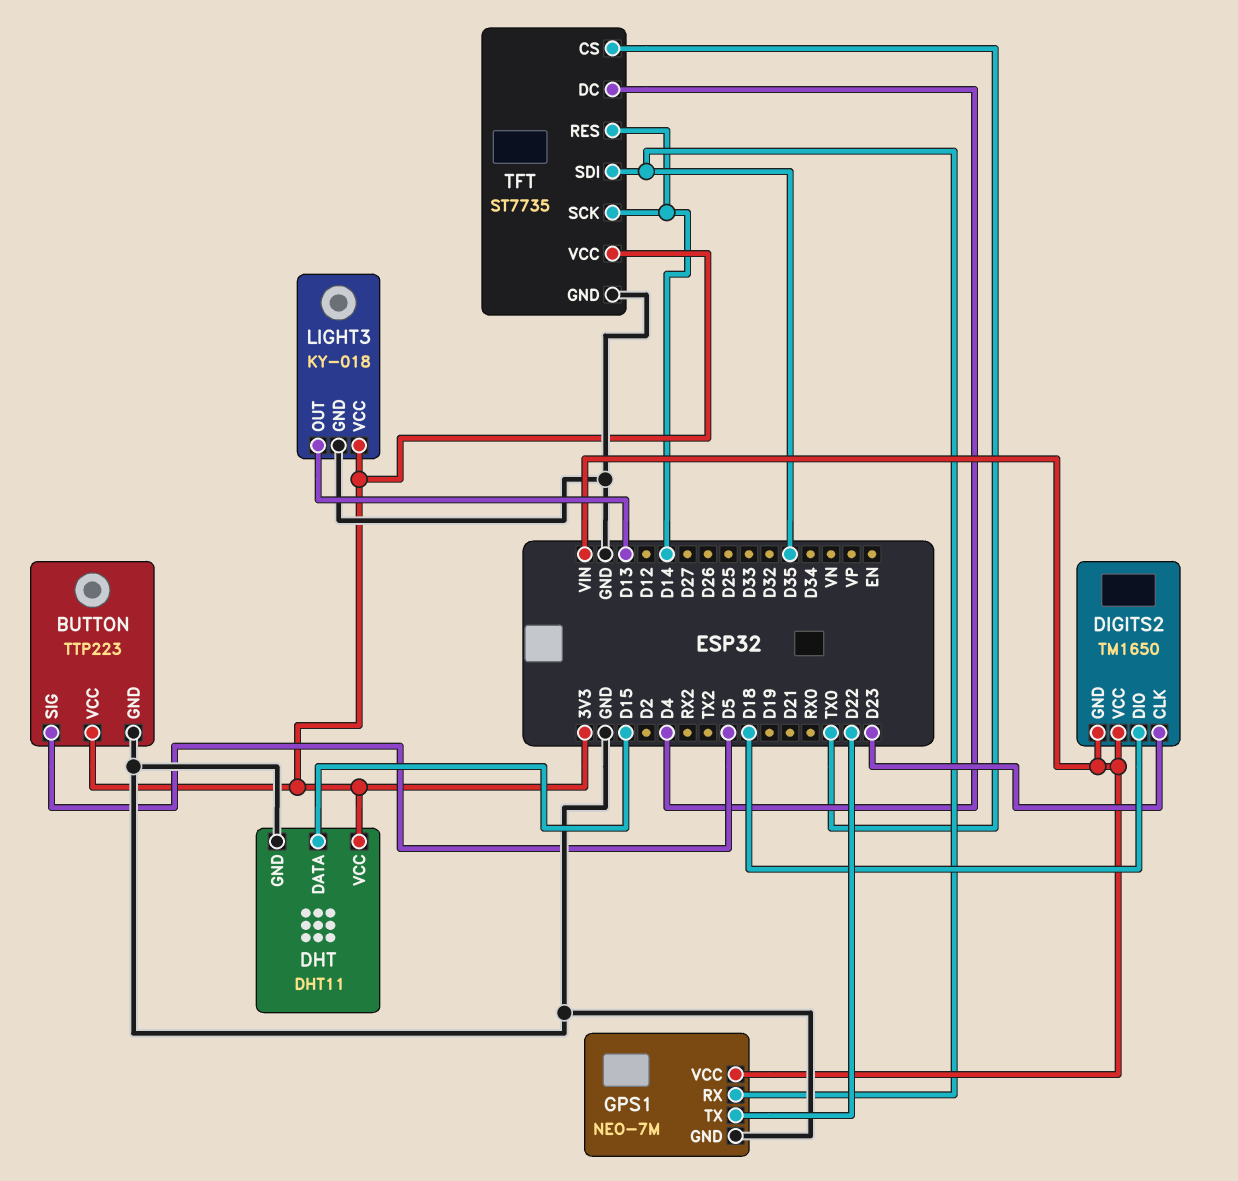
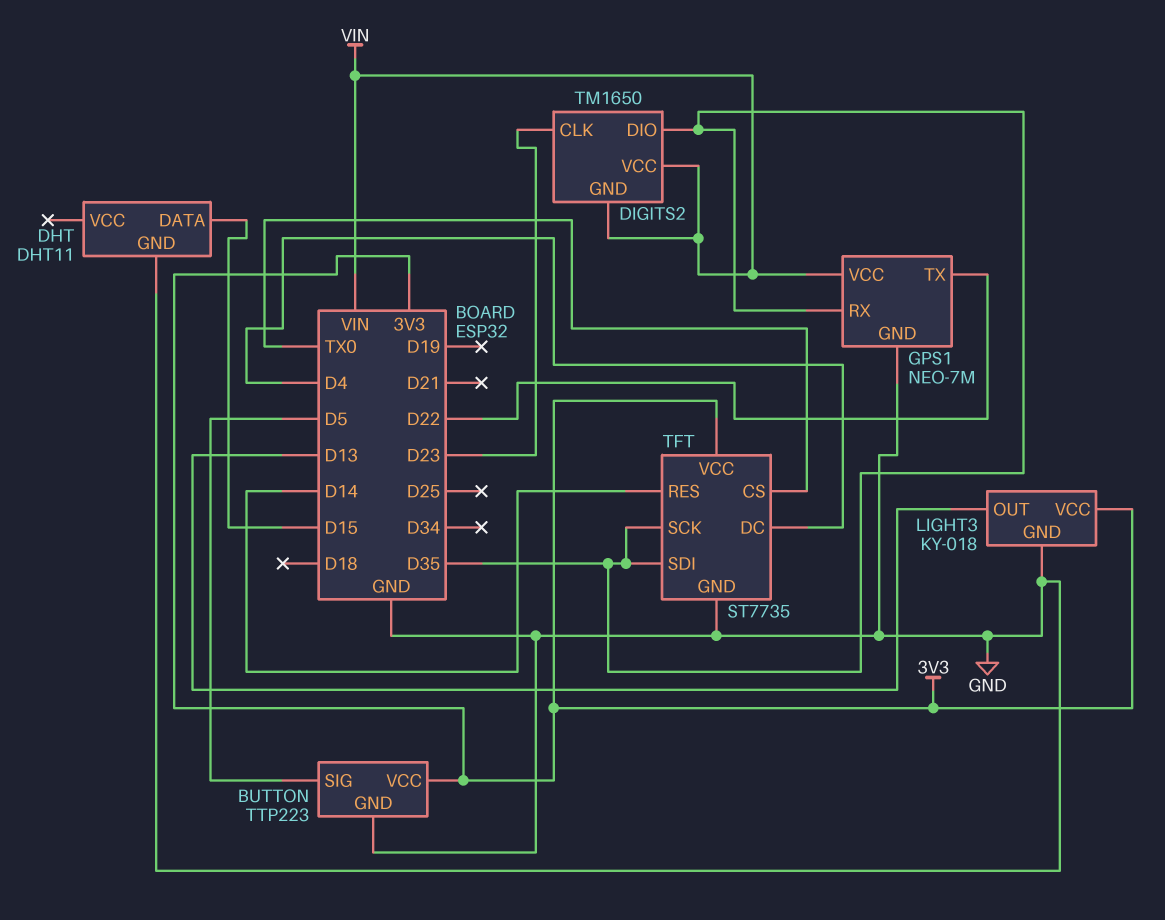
DHT pin VCC: 3V3 -> none
DIGITS2 pin DIO: D18 -> D35
TFT pin SCK: D14 -> D35

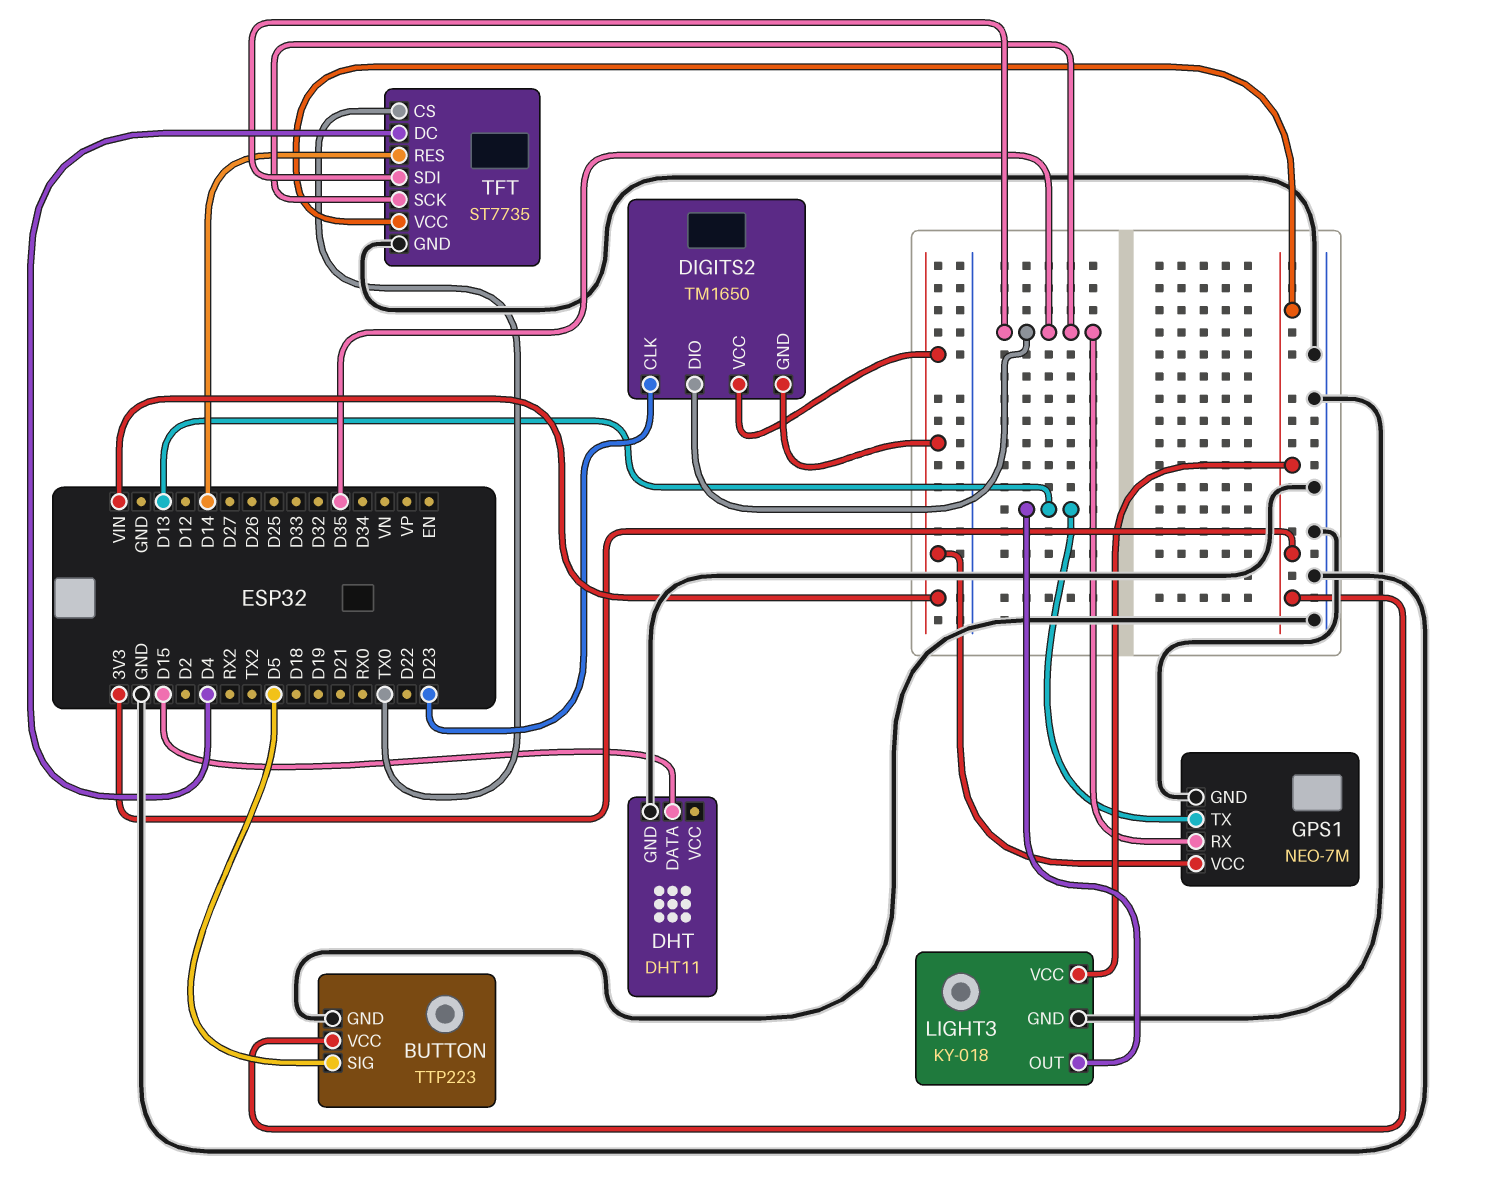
GPS1 pin TX: D22 -> D13

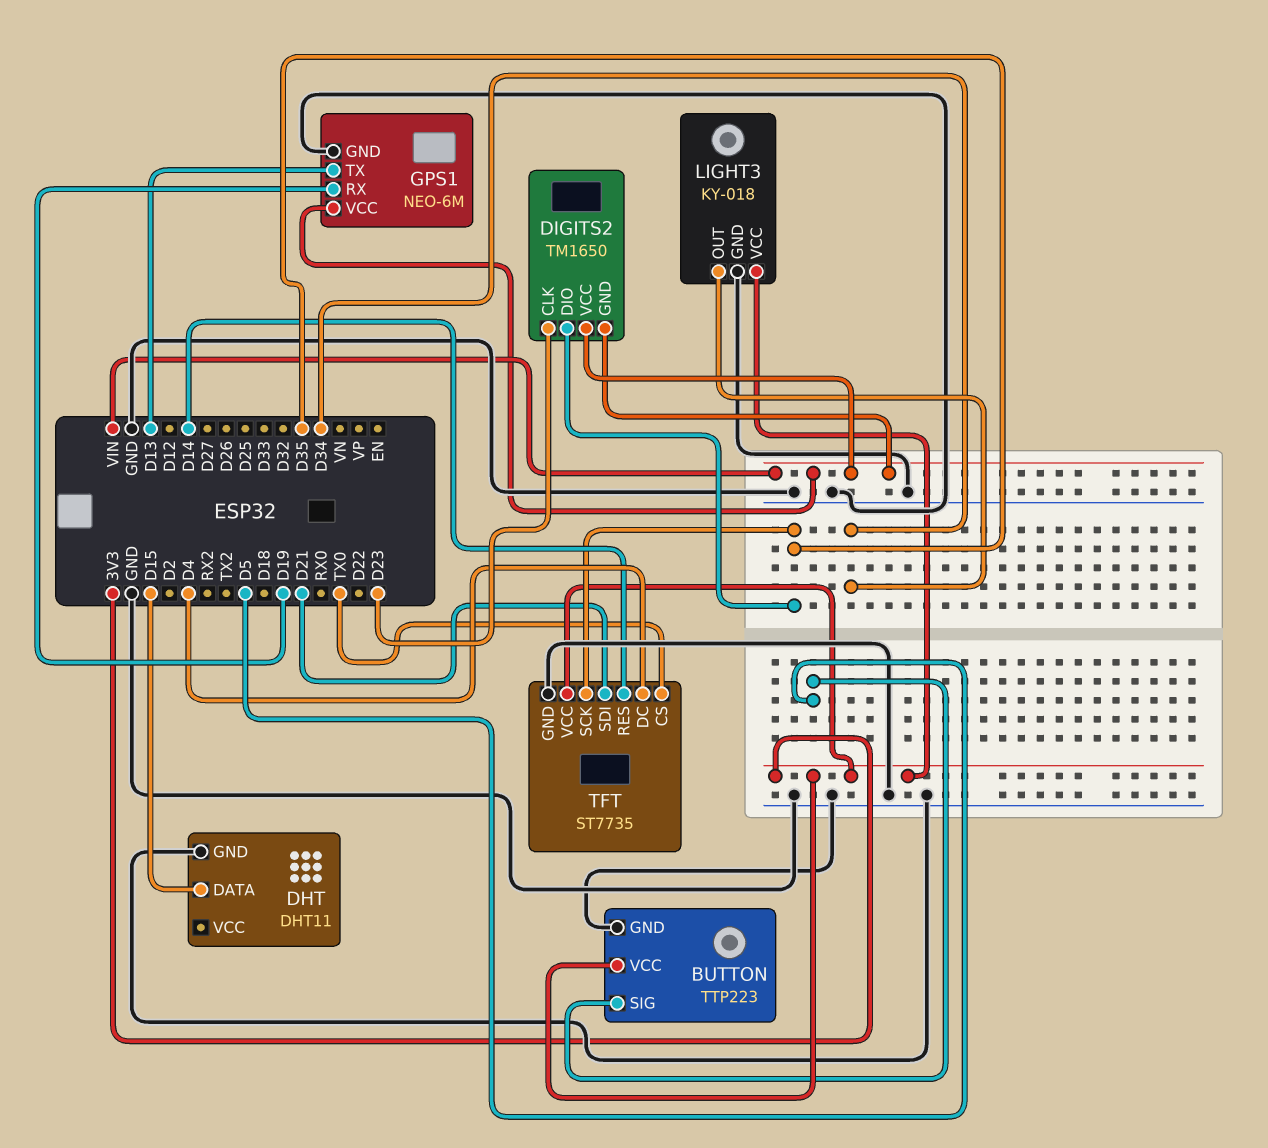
GPS1: NEO-7M -> NEO-6M
GPS1 pin RX: D35 -> D19
LIGHT3 pin OUT: D13 -> D34
TFT pin SDI: D35 -> D21

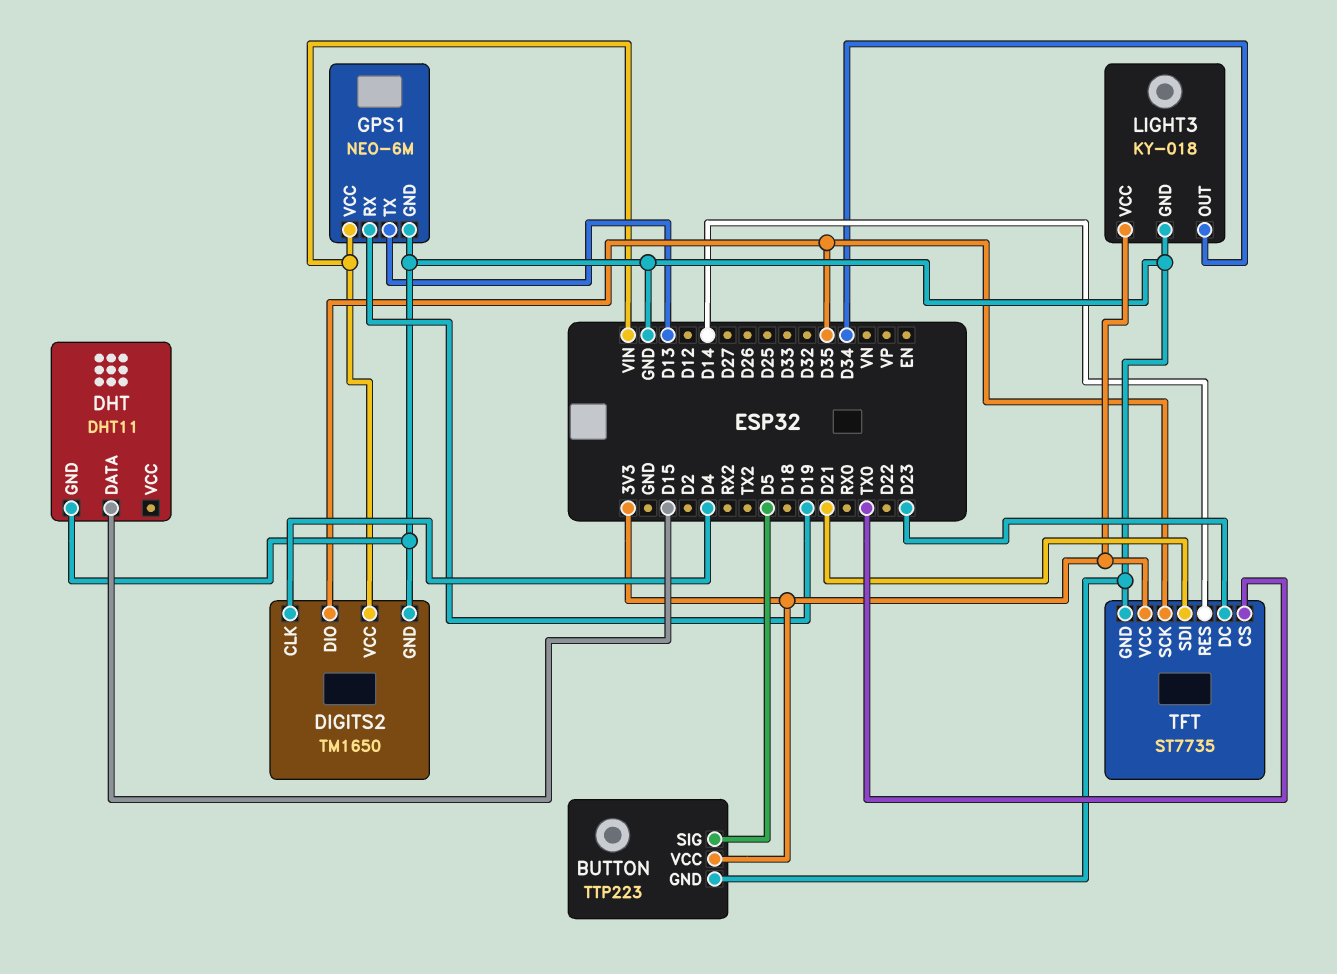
DIGITS2 pin CLK: D23 -> D4
DIGITS2 pin GND: VIN -> GND
TFT pin DC: D4 -> D23

